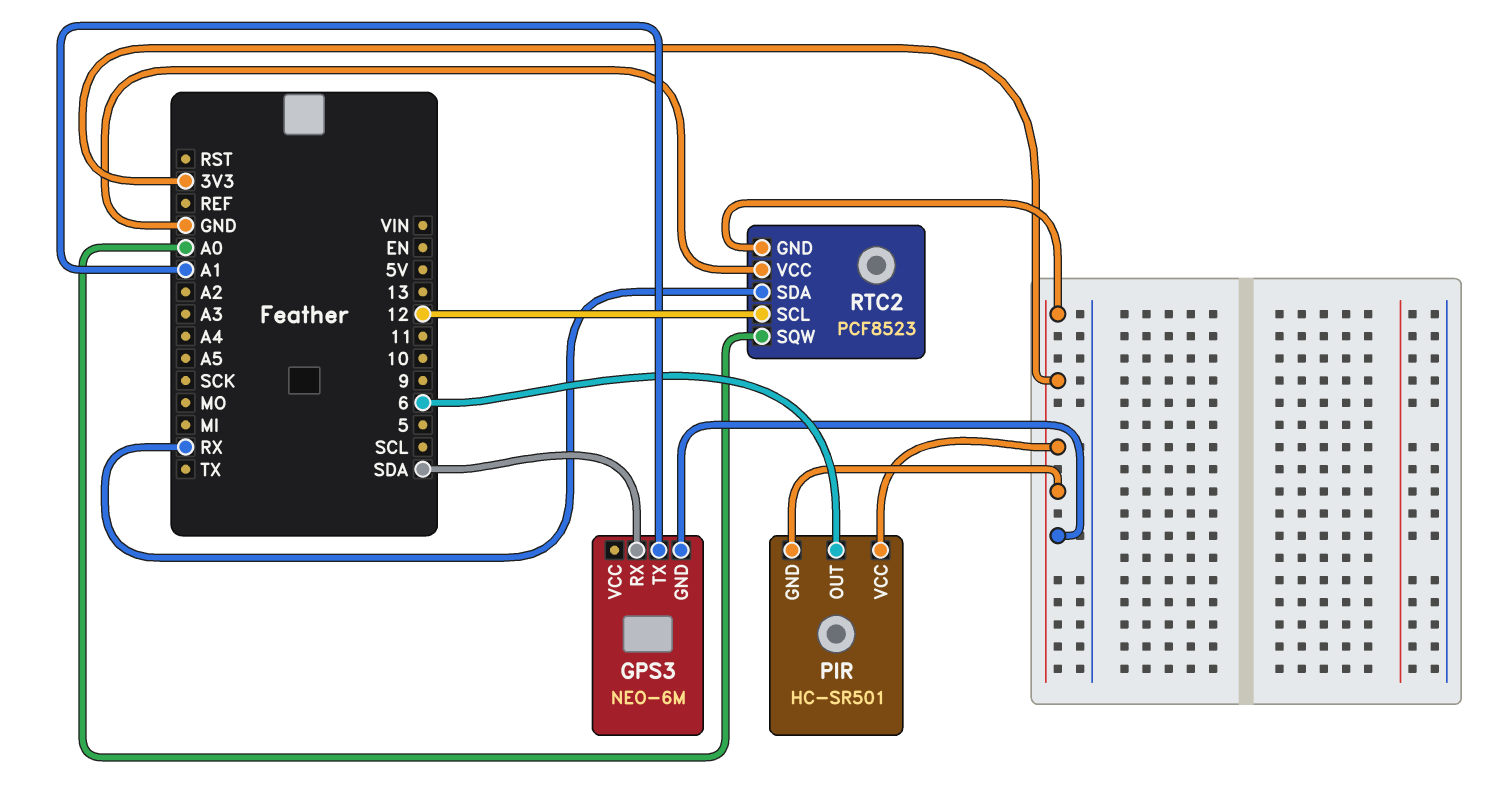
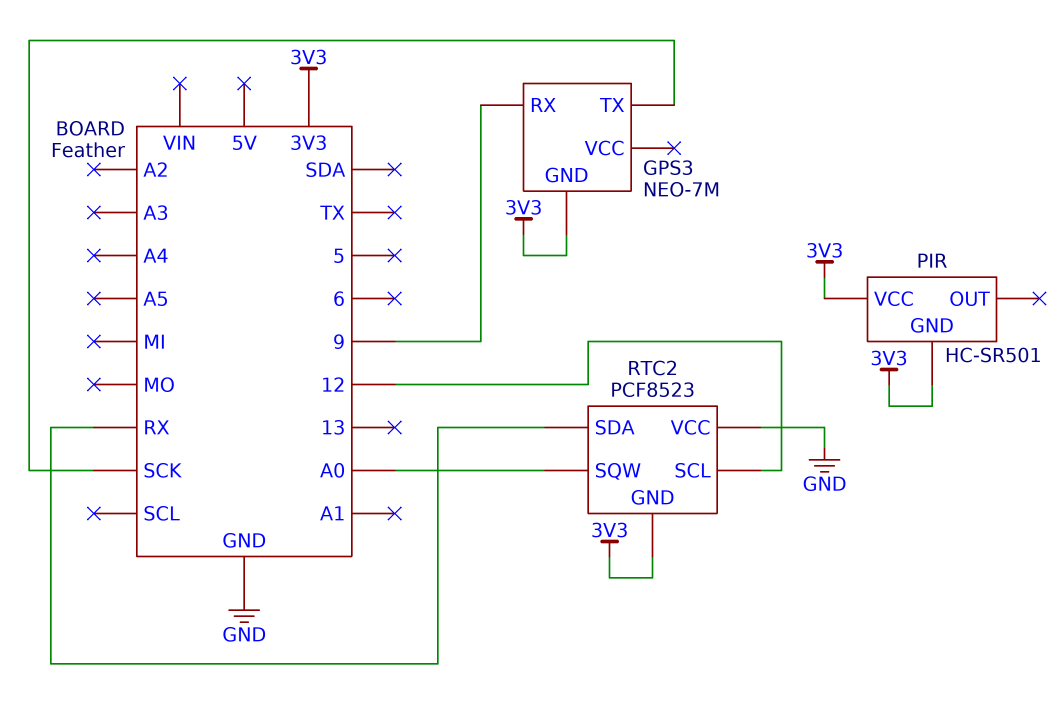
GPS3: NEO-6M -> NEO-7M
GPS3 pin RX: SDA -> 9
GPS3 pin TX: A1 -> SCK
PIR pin OUT: 6 -> none

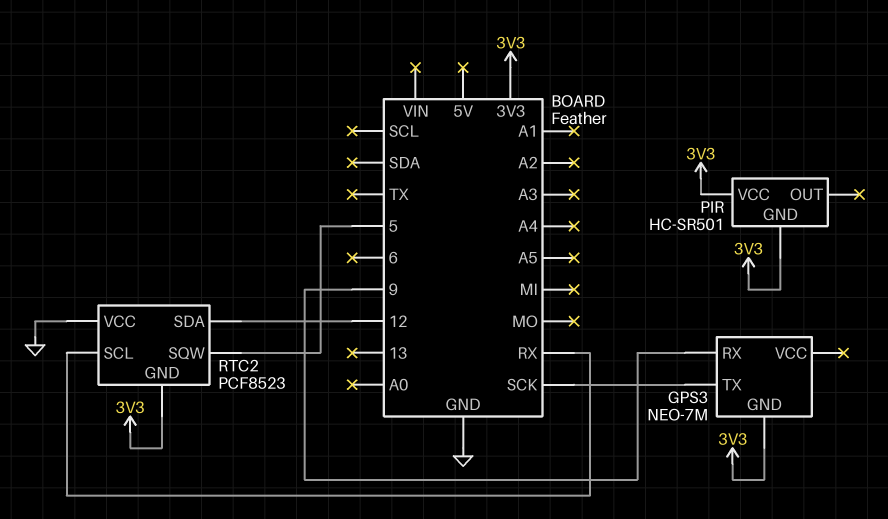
RTC2 pin SCL: 12 -> RX
RTC2 pin SDA: RX -> 12
RTC2 pin SQW: A0 -> 5

